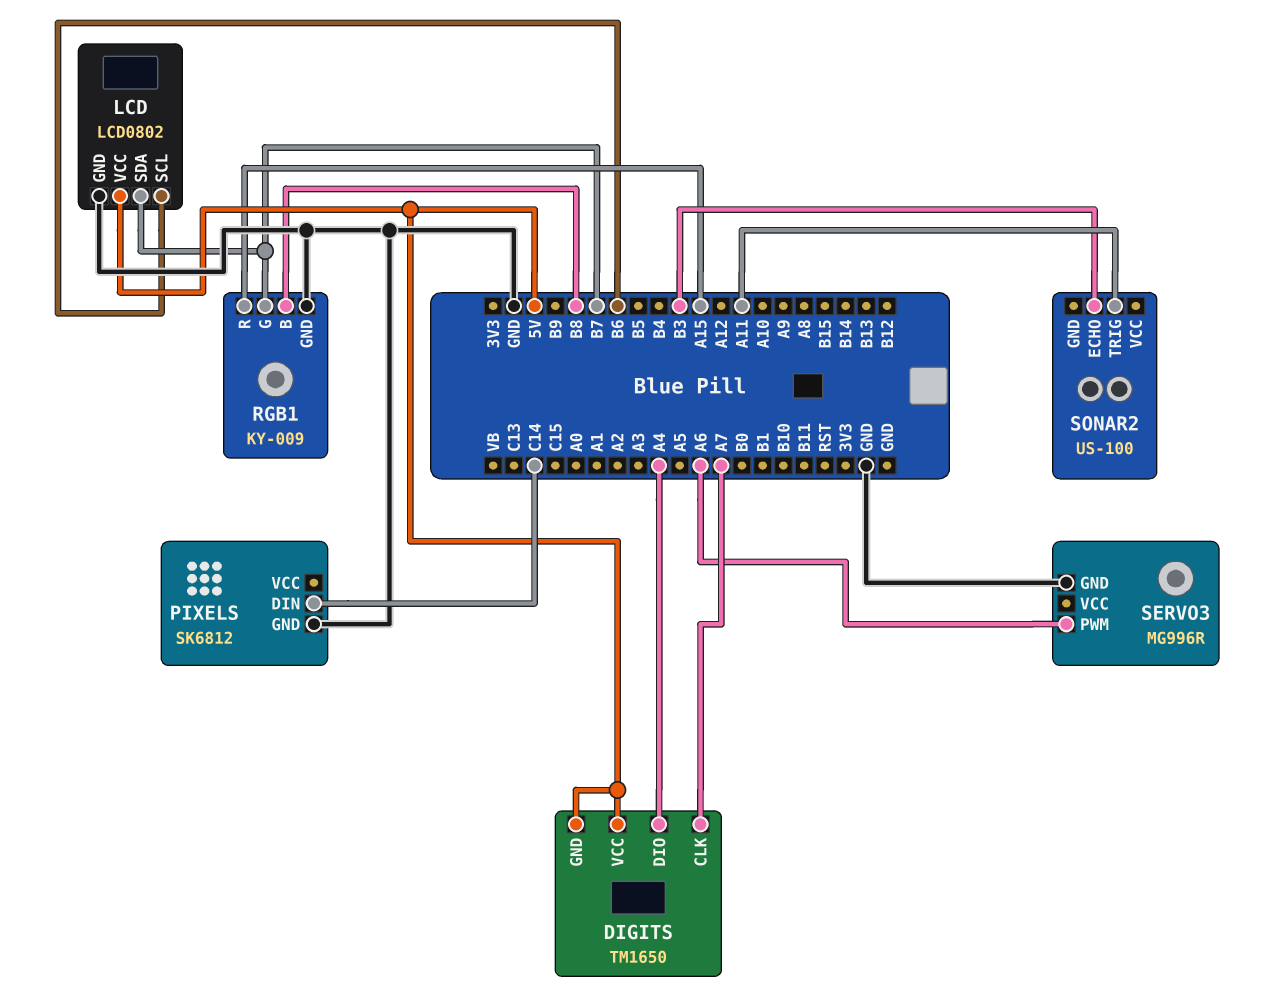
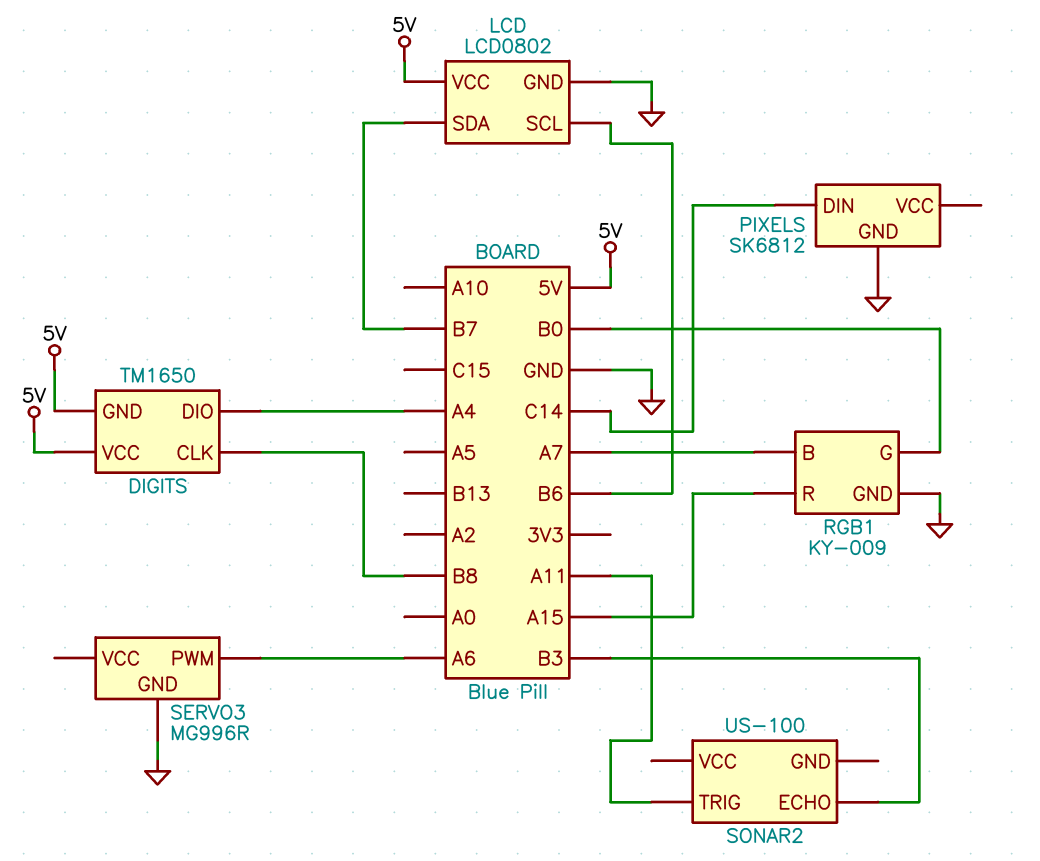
DIGITS pin CLK: A7 -> B8
RGB1 pin B: B8 -> A7
RGB1 pin G: B7 -> B0

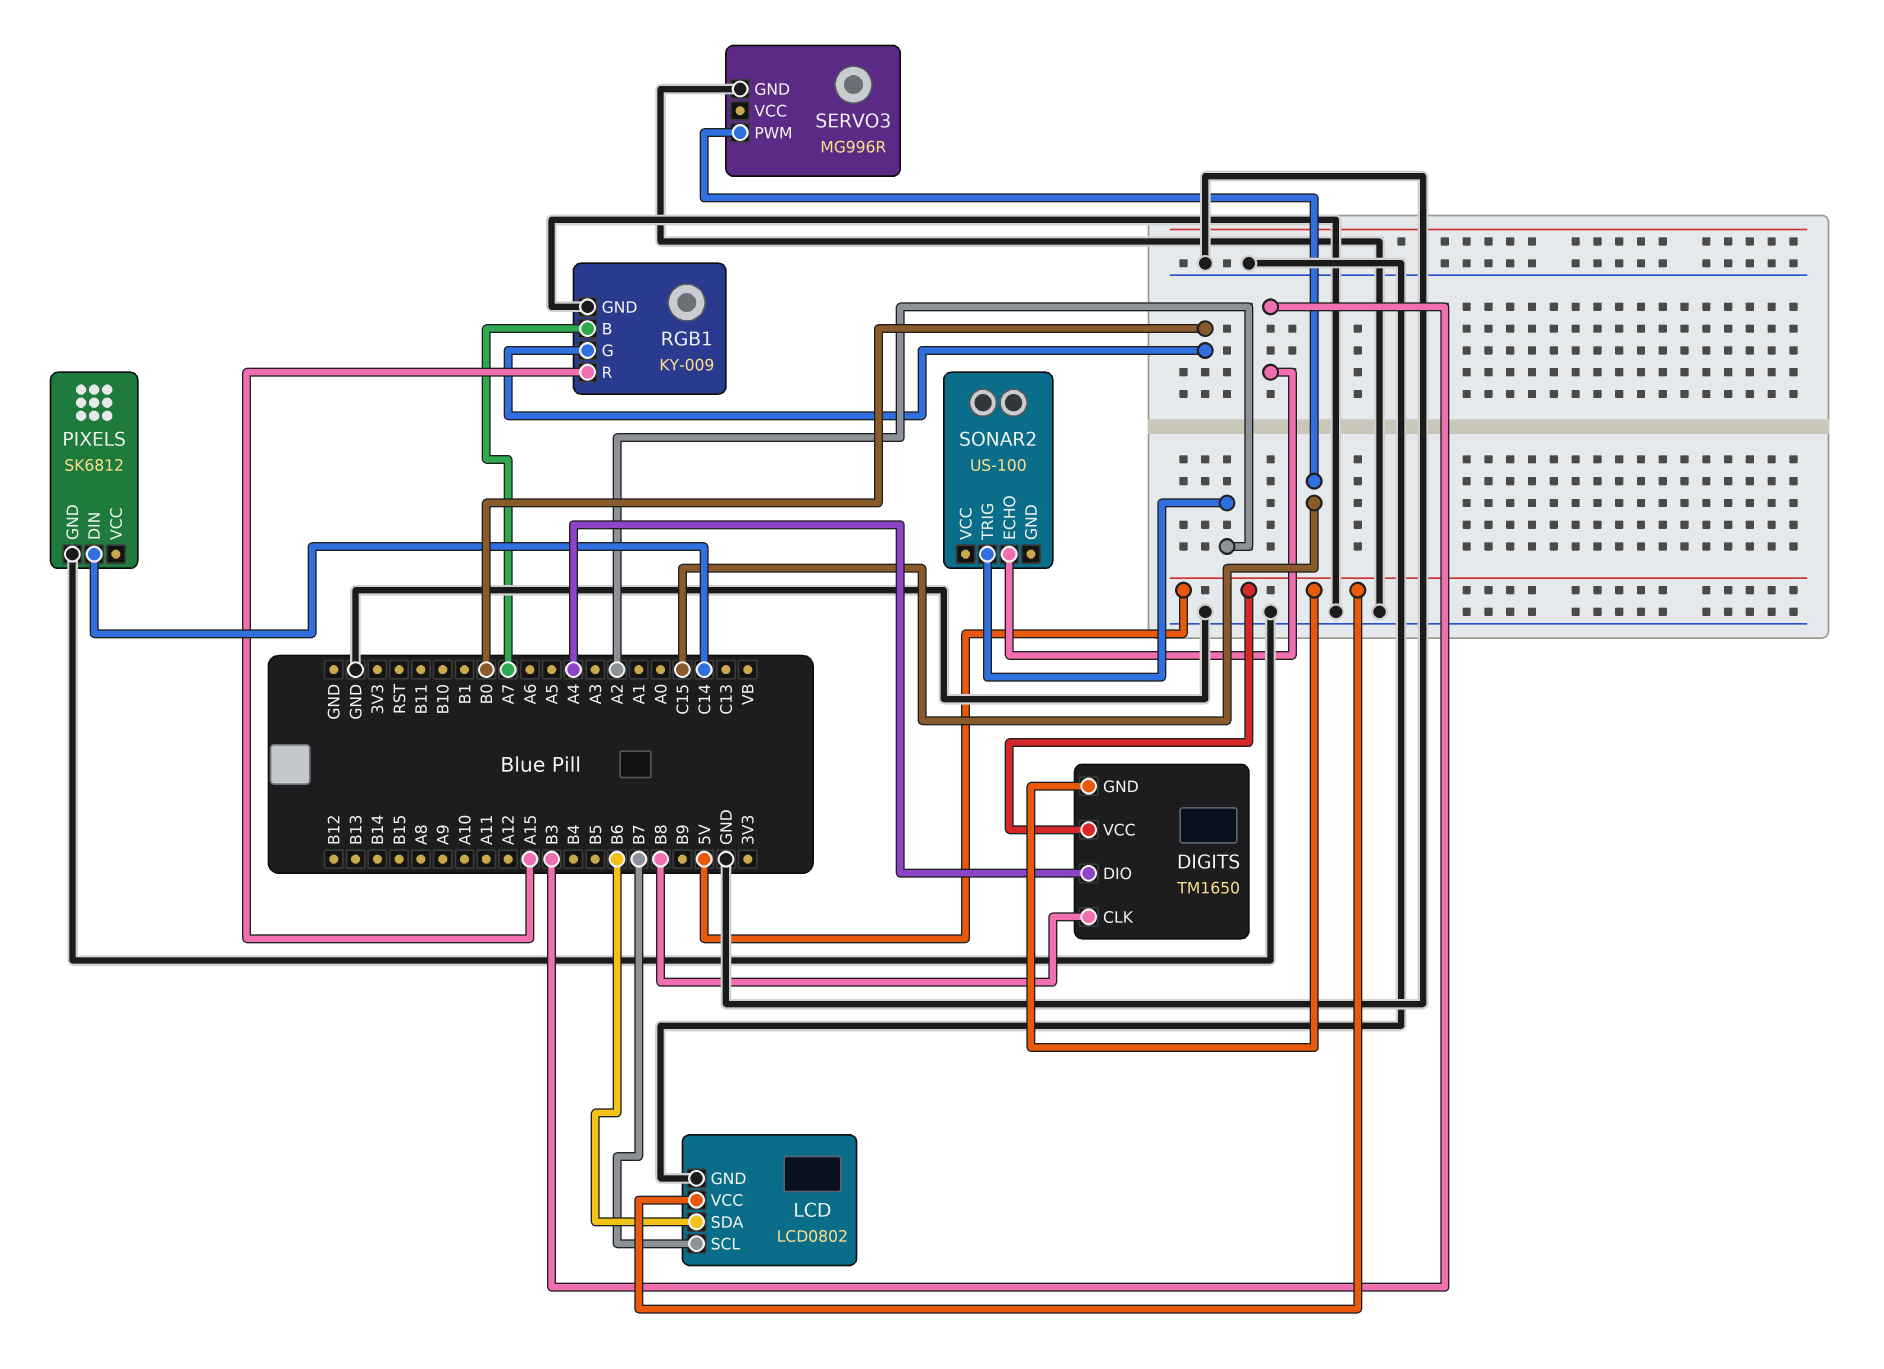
LCD pin SCL: B6 -> B7
LCD pin SDA: B7 -> B6
SERVO3 pin PWM: A6 -> C15
SONAR2 pin TRIG: A11 -> A2

